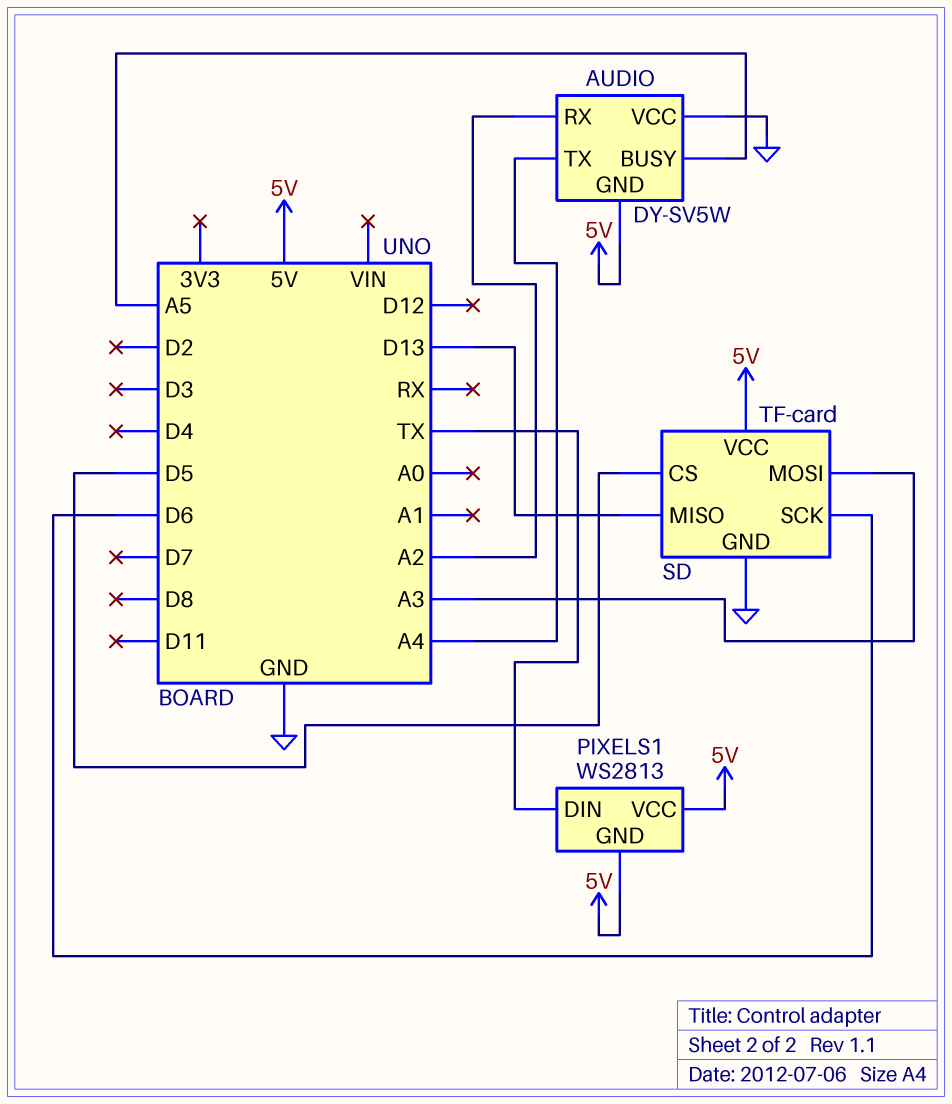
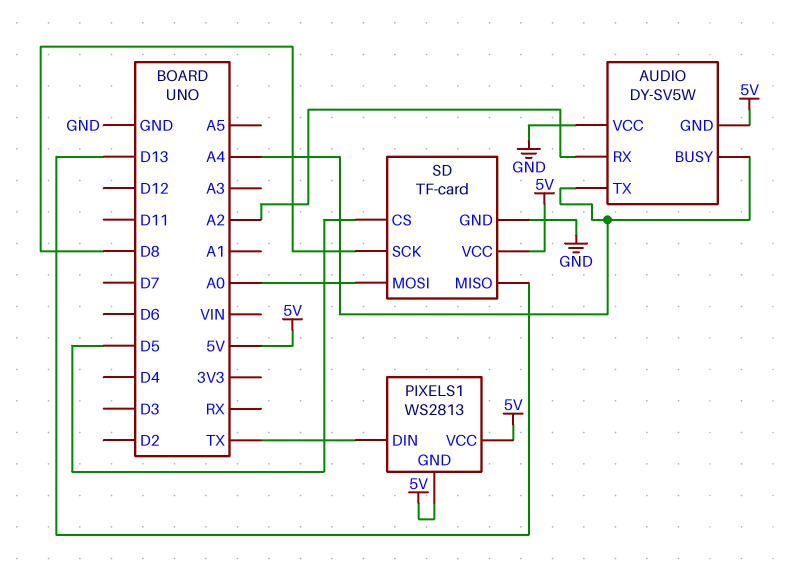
AUDIO pin BUSY: A5 -> A4
SD pin MOSI: A3 -> A0
SD pin SCK: D6 -> D8

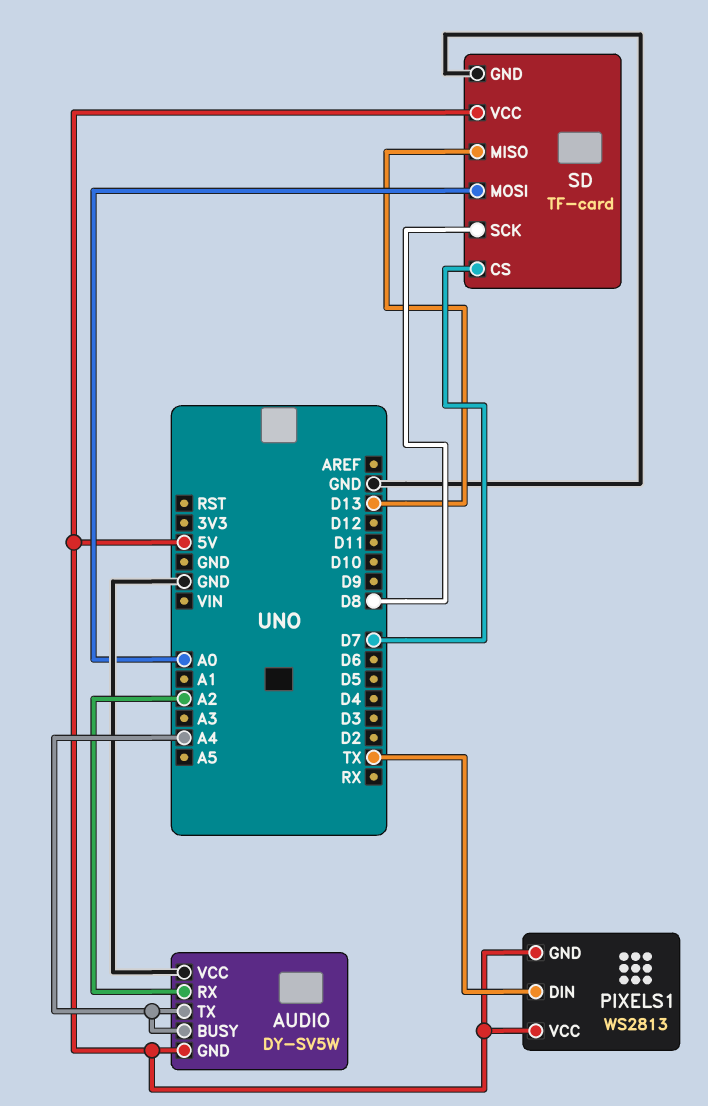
SD pin CS: D5 -> D7

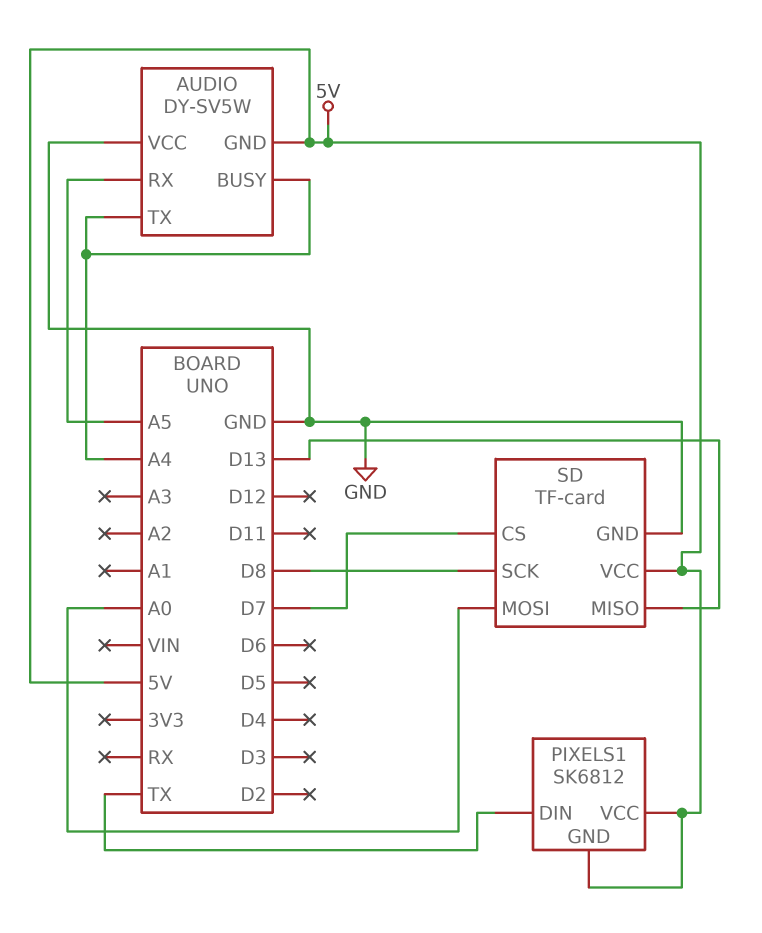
AUDIO pin RX: A2 -> A5
PIXELS1: WS2813 -> SK6812

